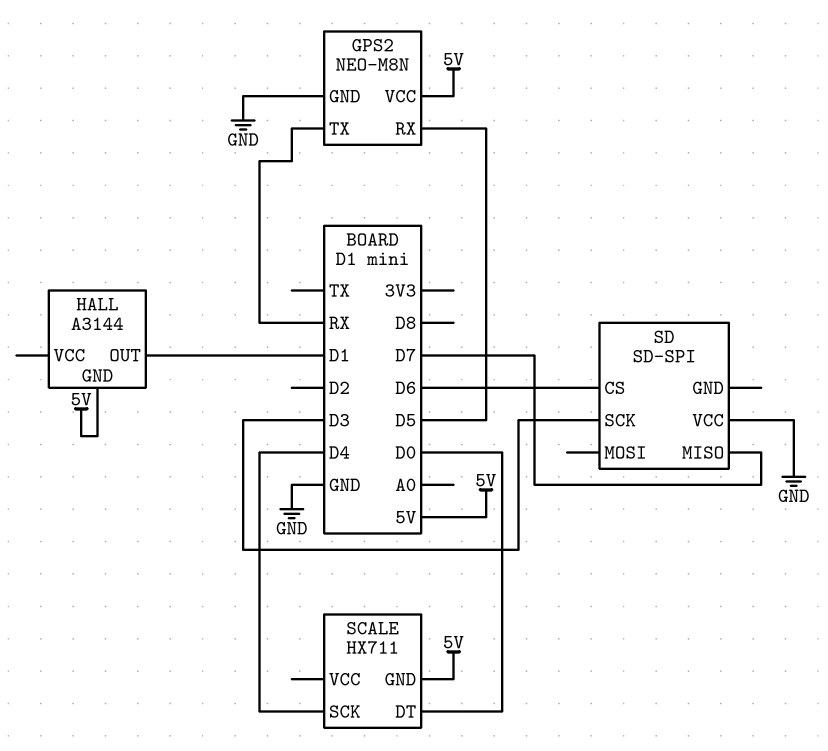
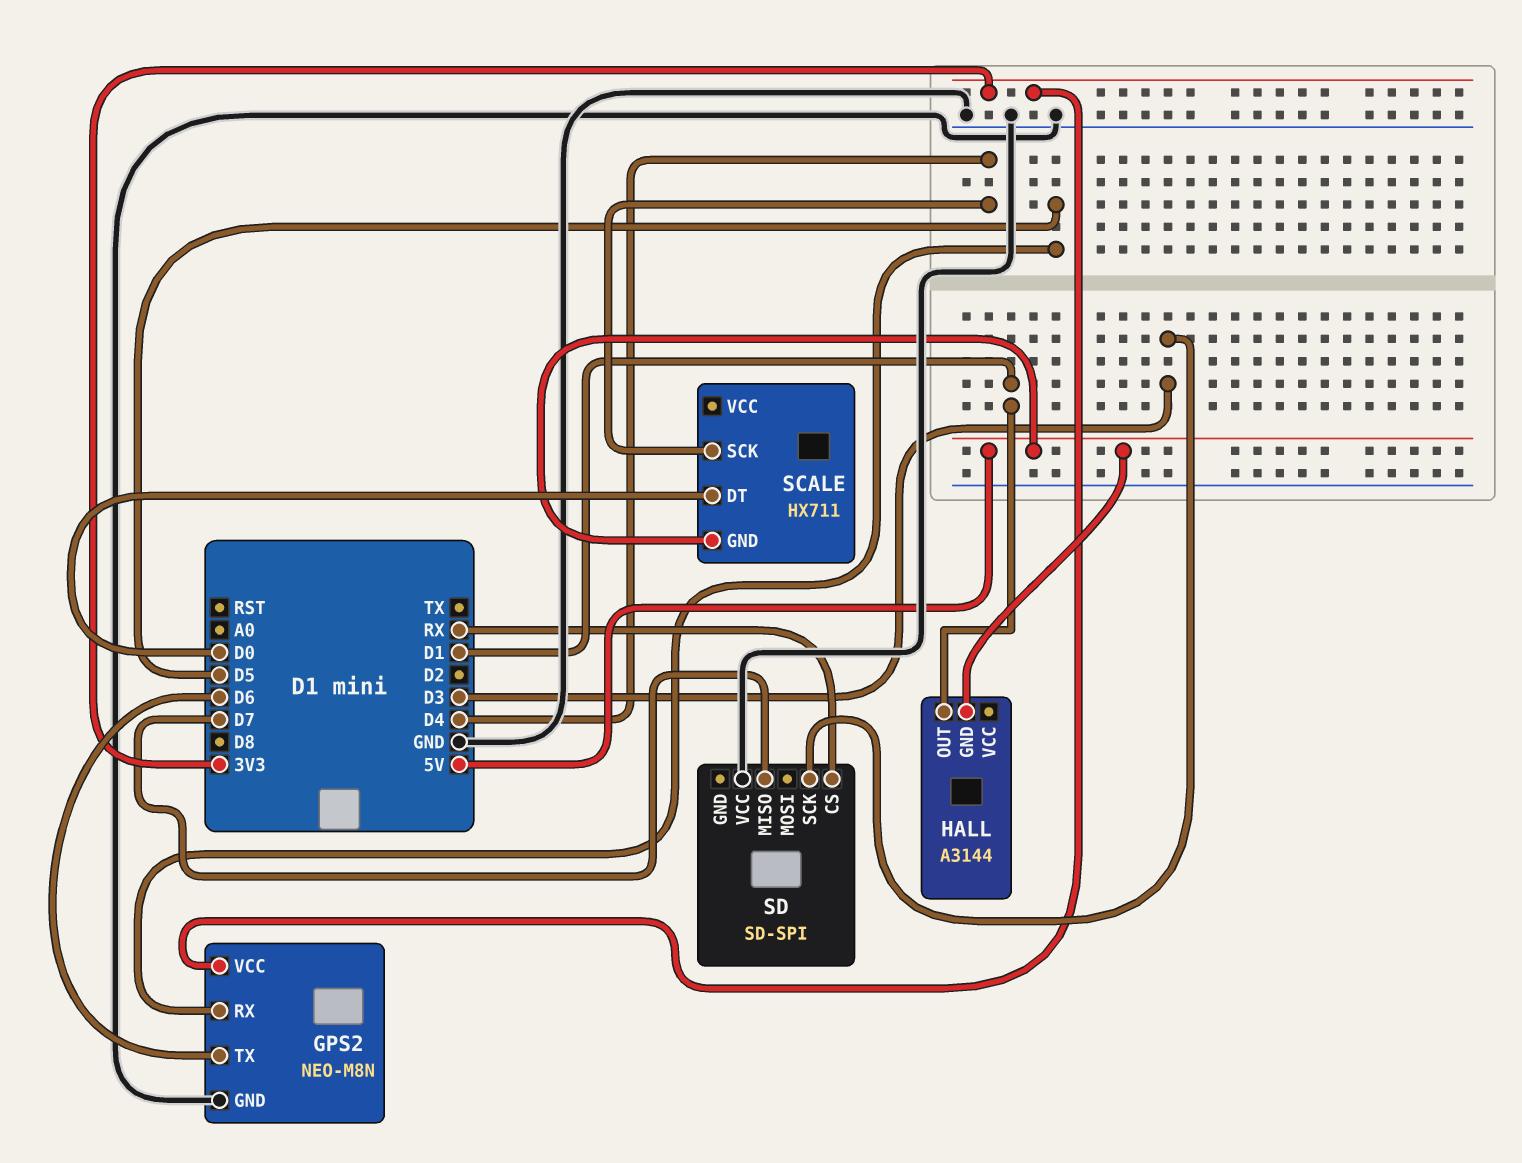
GPS2 pin TX: RX -> D6
GPS2 pin VCC: 5V -> 3V3
SD pin CS: D6 -> RX

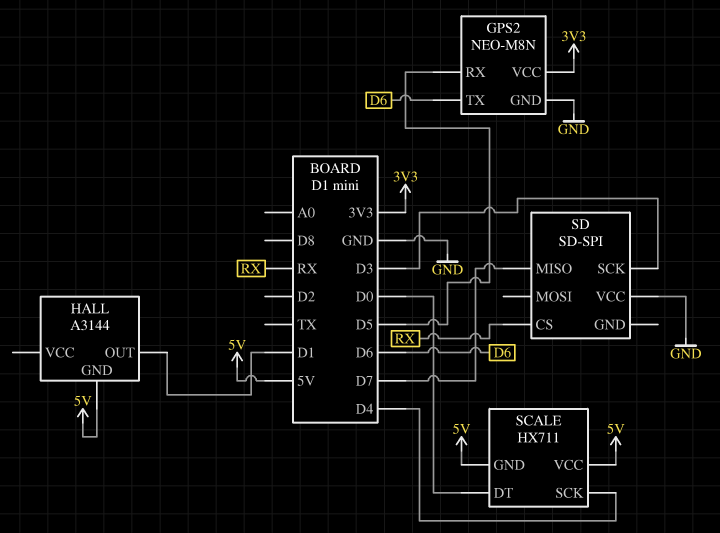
SCALE pin VCC: none -> 5V

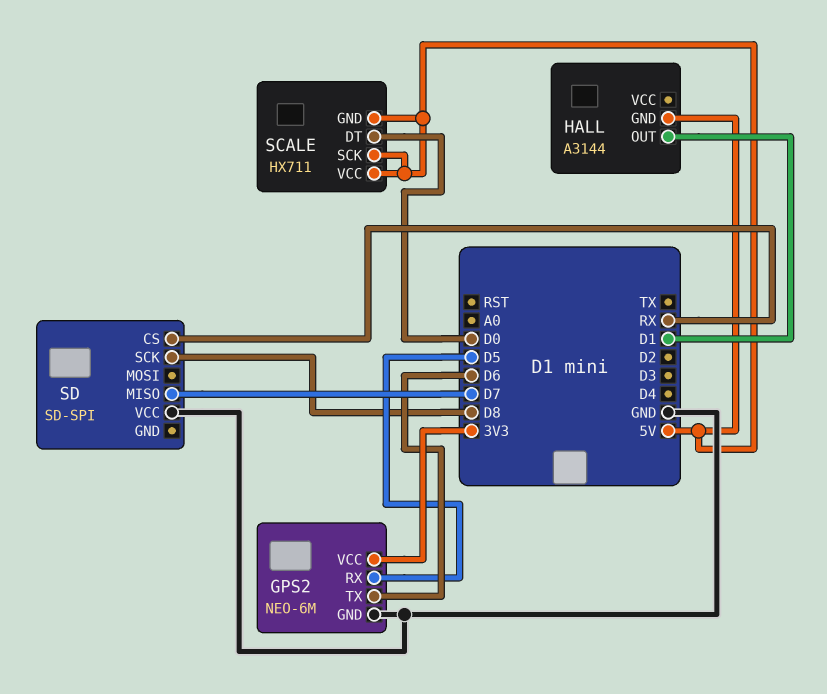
GPS2: NEO-M8N -> NEO-6M
SCALE pin SCK: D4 -> 5V
SD pin SCK: D3 -> D8

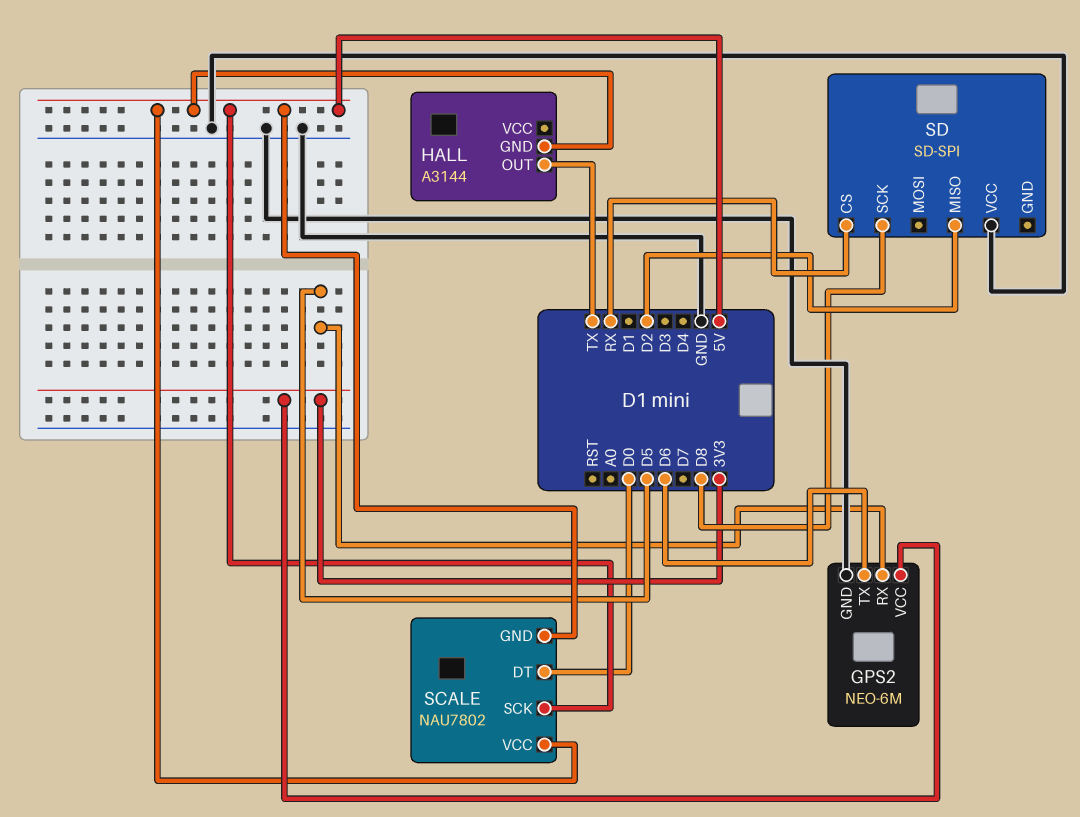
HALL pin OUT: D1 -> TX
SCALE: HX711 -> NAU7802
SD pin MISO: D7 -> D2

